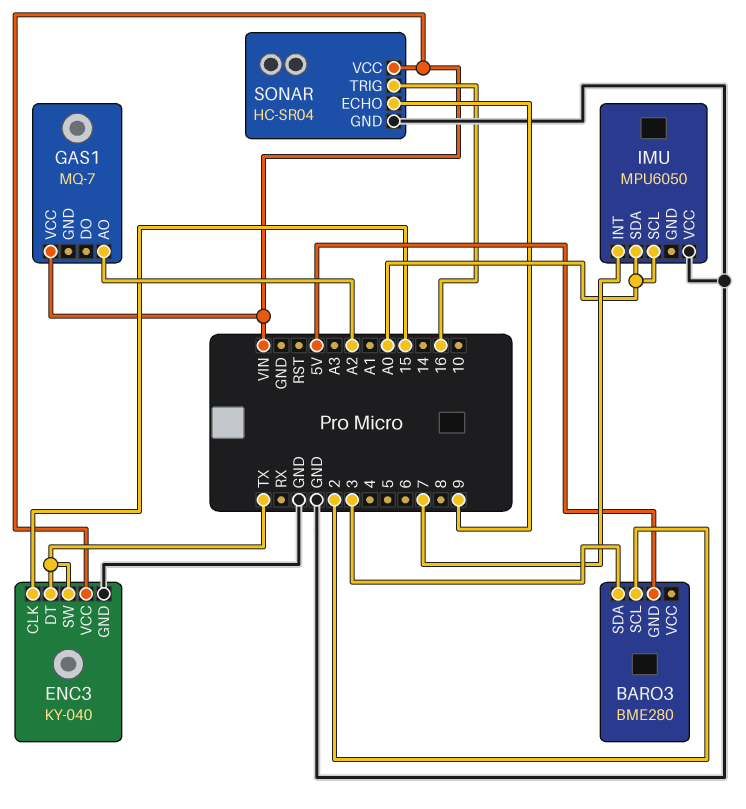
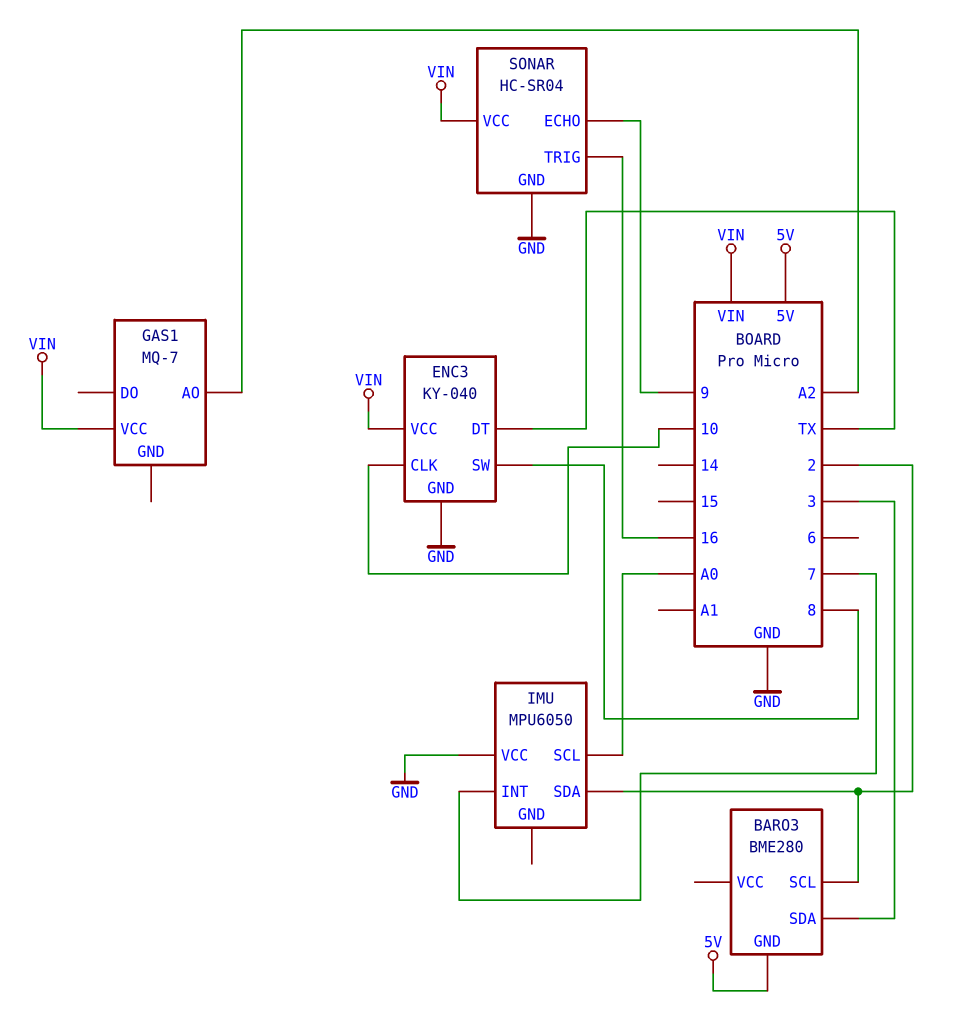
ENC3 pin CLK: 15 -> 10
ENC3 pin SW: TX -> 8
IMU pin SDA: A0 -> 2

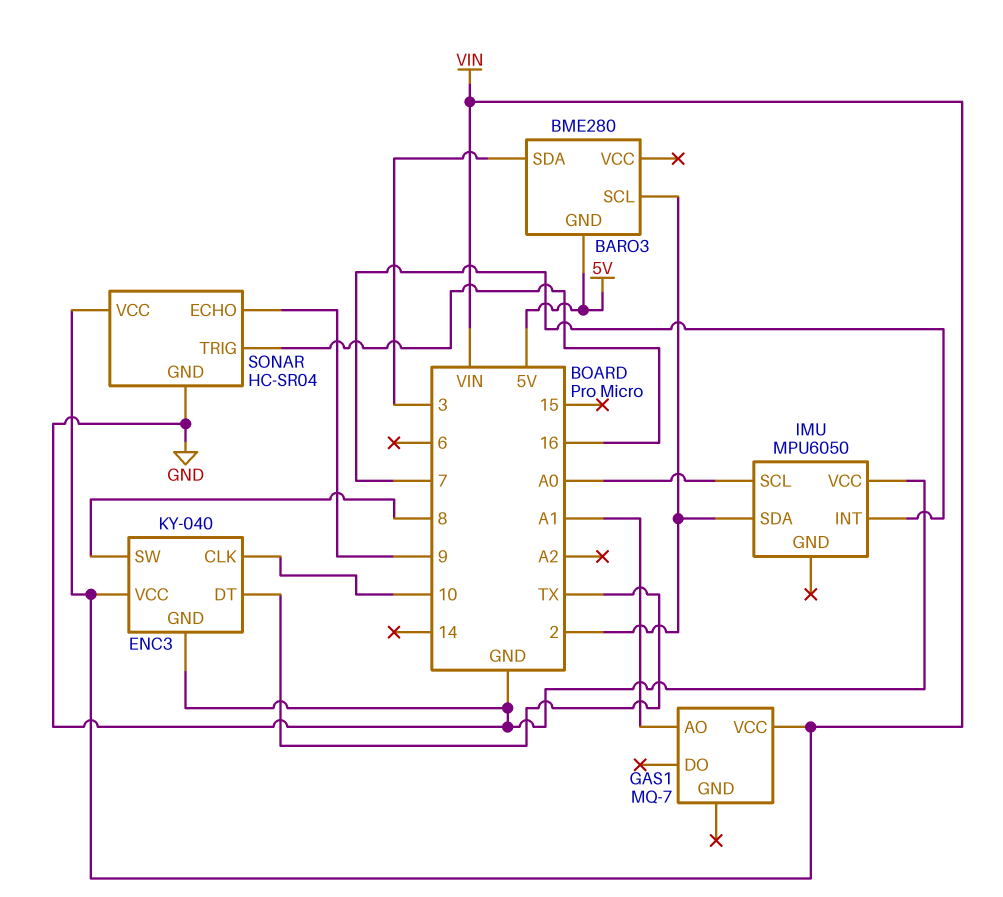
GAS1 pin AO: A2 -> A1

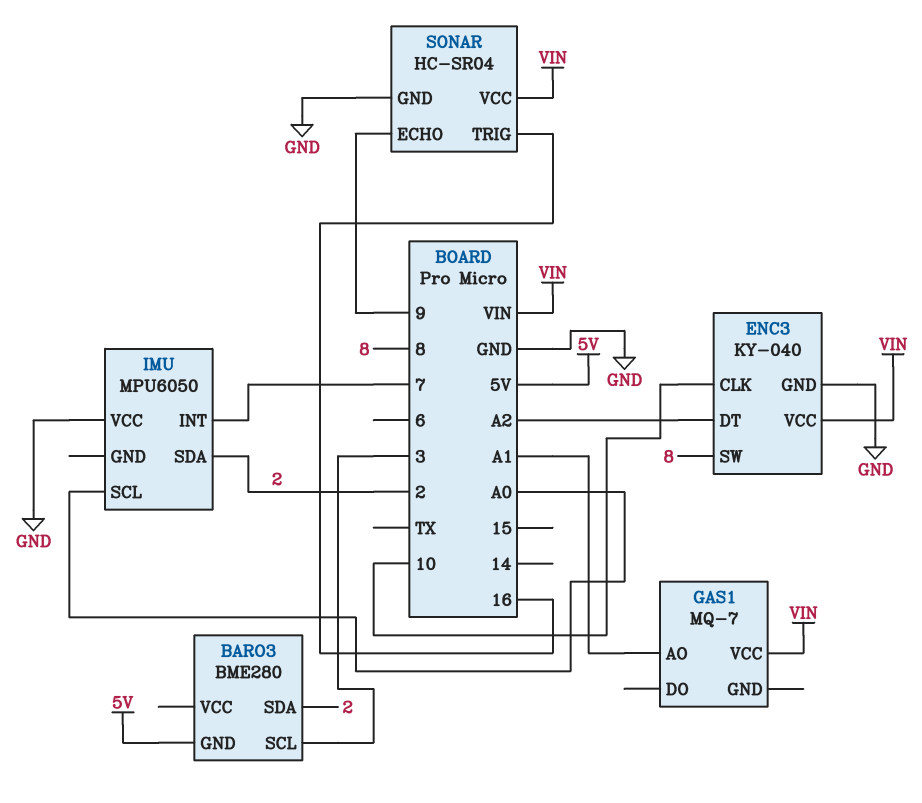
BARO3 pin SCL: 2 -> 3
BARO3 pin SDA: 3 -> 2
ENC3 pin DT: TX -> A2

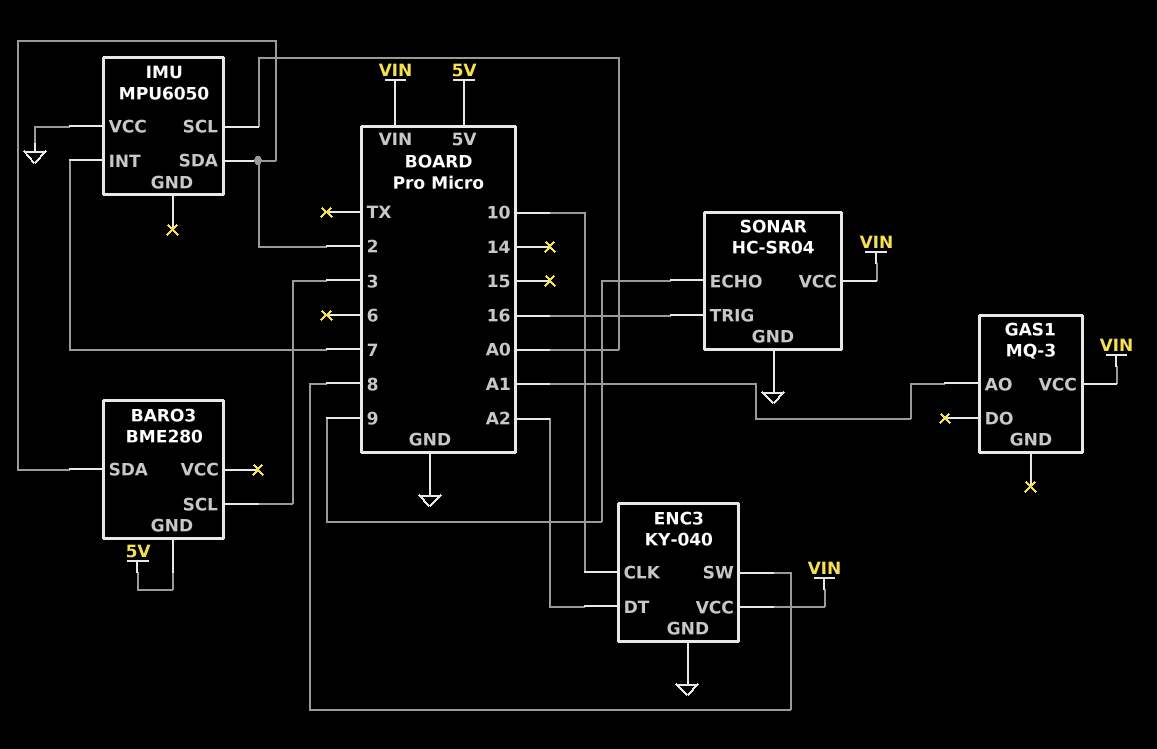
GAS1: MQ-7 -> MQ-3

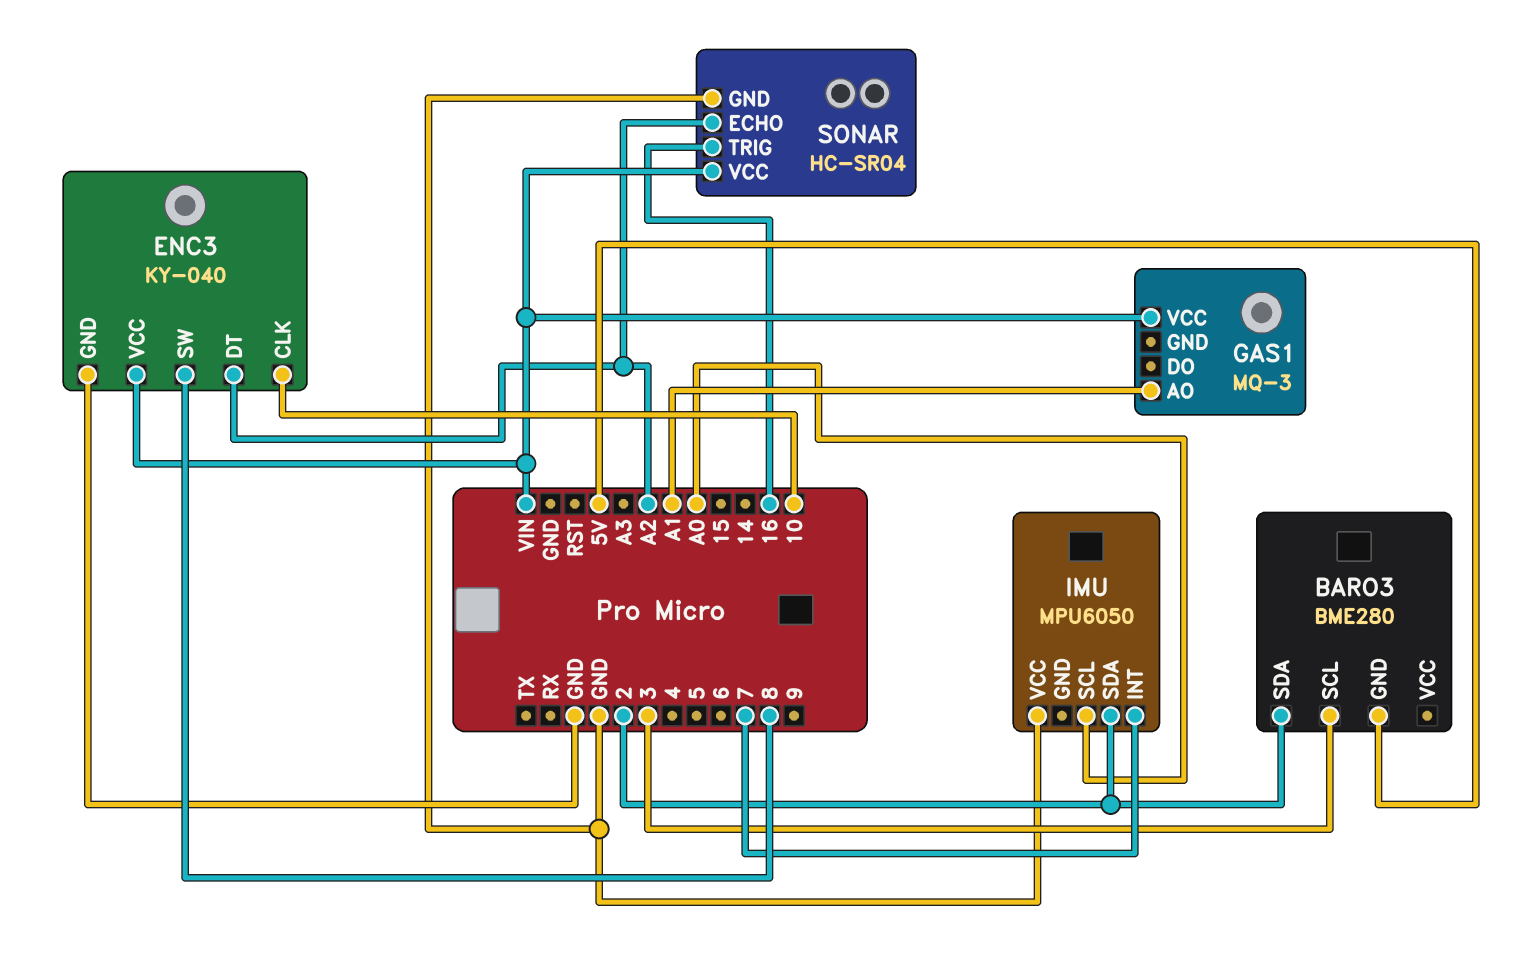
SONAR pin ECHO: 9 -> A2

